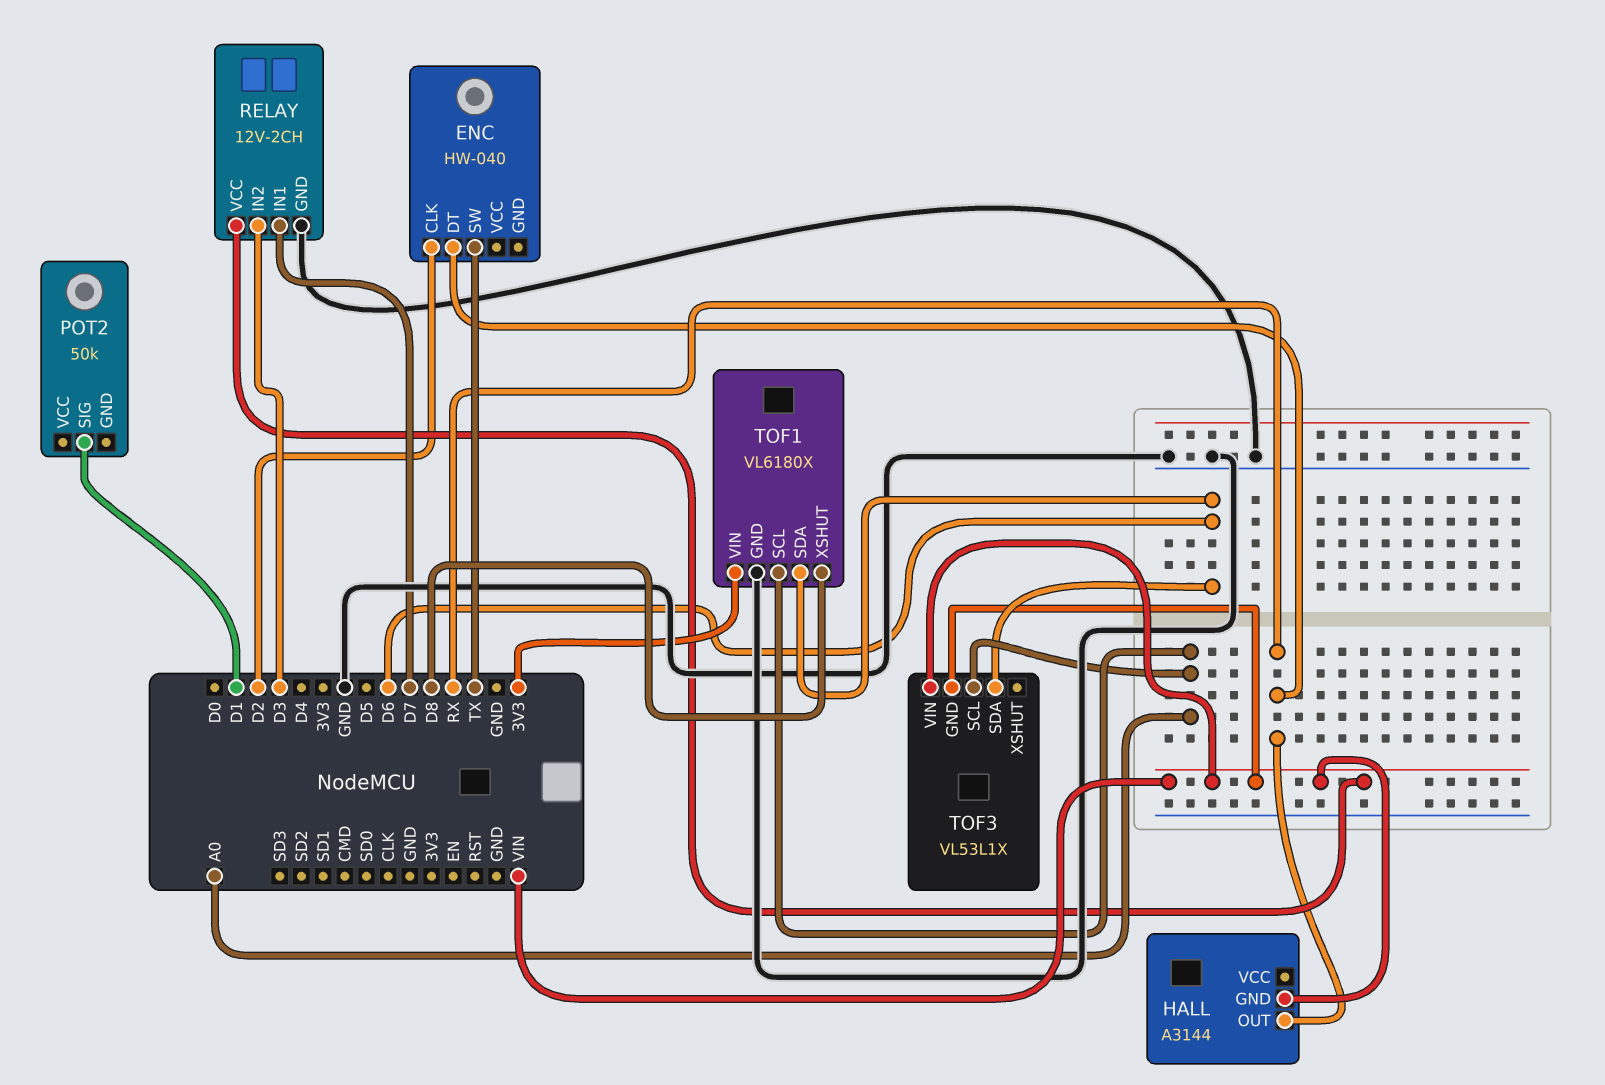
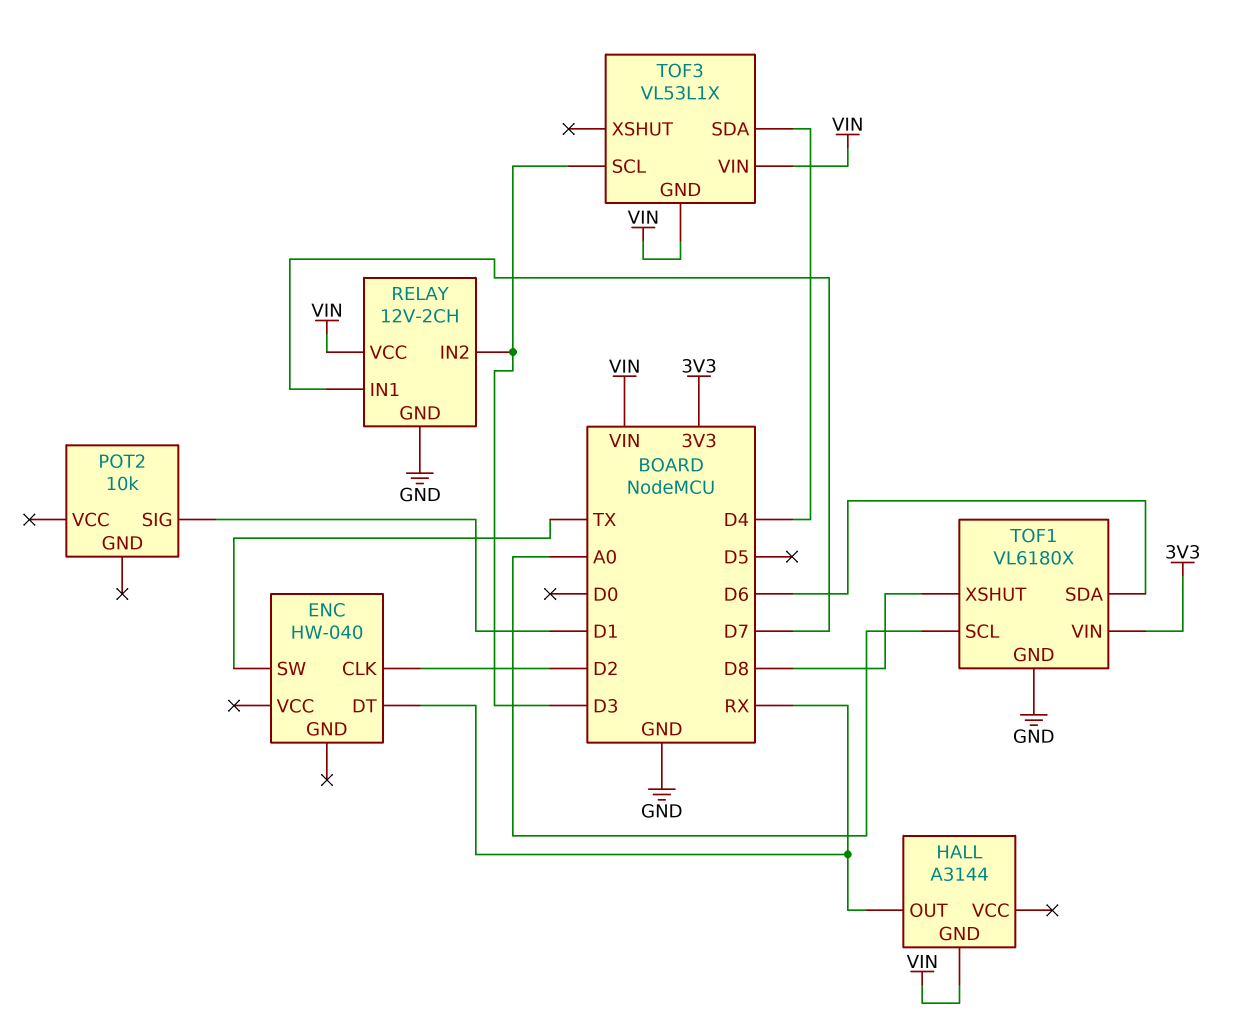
POT2: 50k -> 10k
TOF3 pin SCL: A0 -> D3
TOF3 pin SDA: D6 -> D4

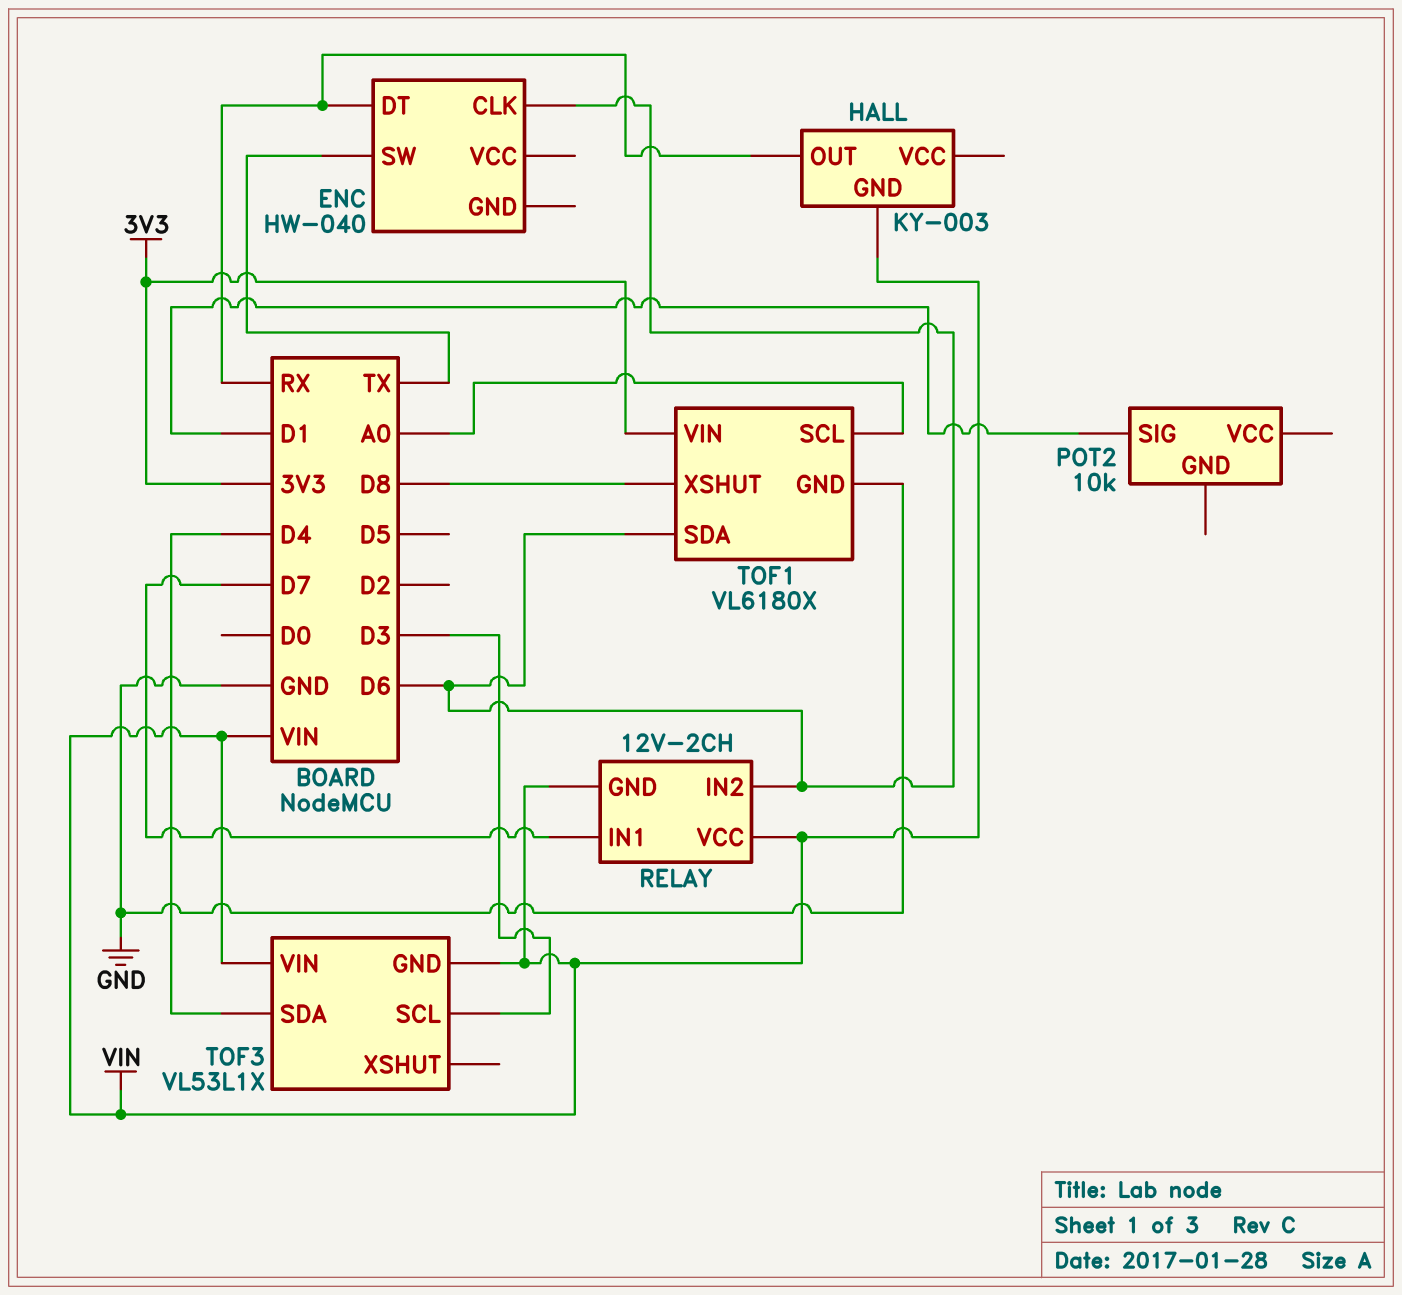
ENC pin CLK: D2 -> D6
HALL: A3144 -> KY-003
RELAY pin GND: GND -> VIN
RELAY pin IN2: D3 -> D6

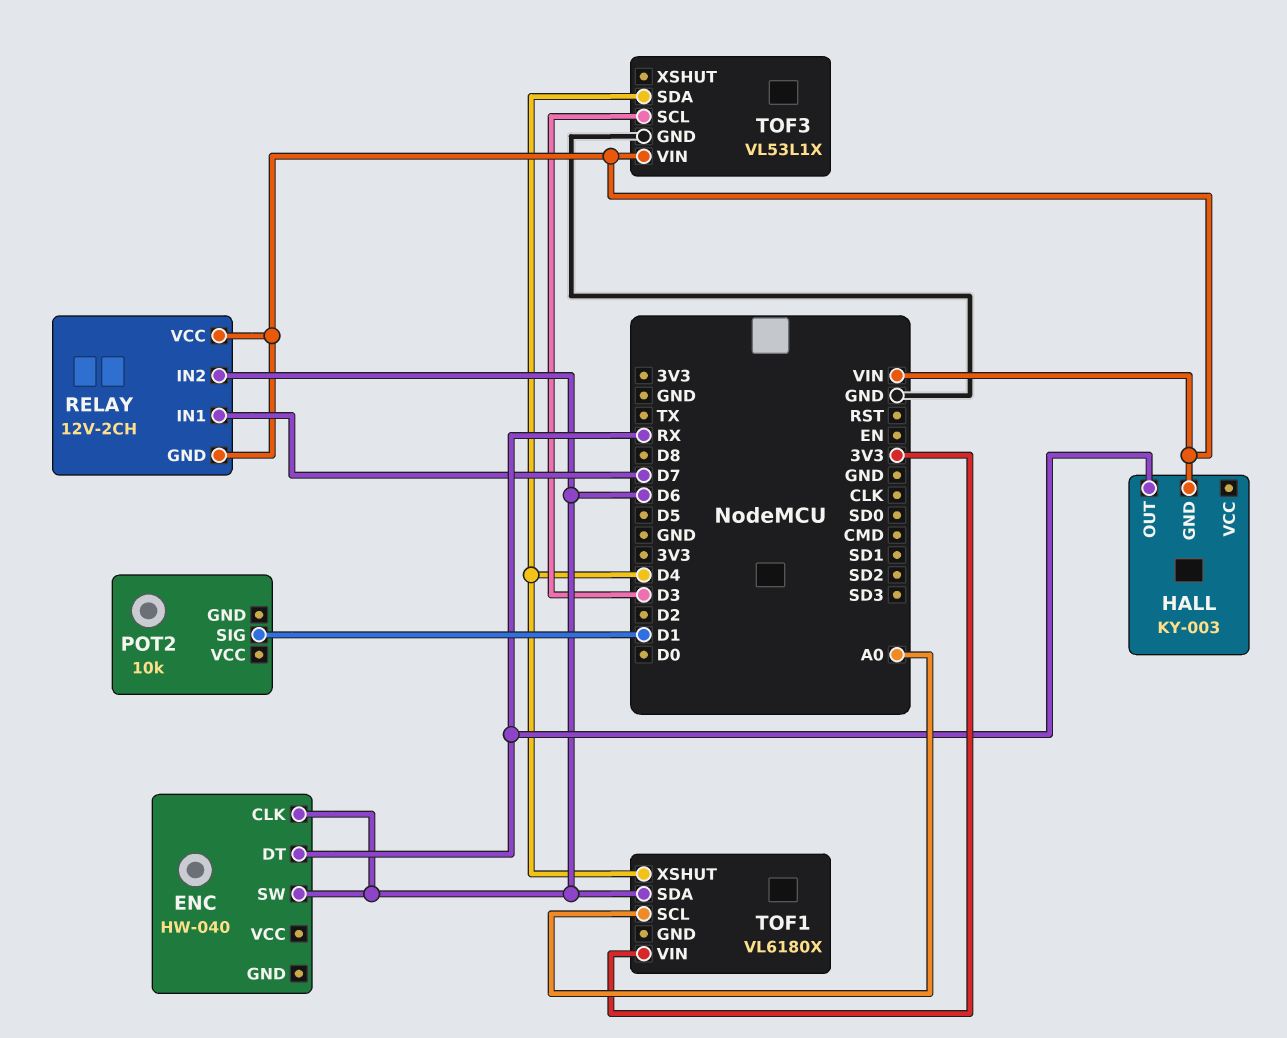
ENC pin SW: TX -> D6
TOF1 pin GND: GND -> none
TOF1 pin XSHUT: D8 -> D4
TOF3 pin GND: VIN -> GND

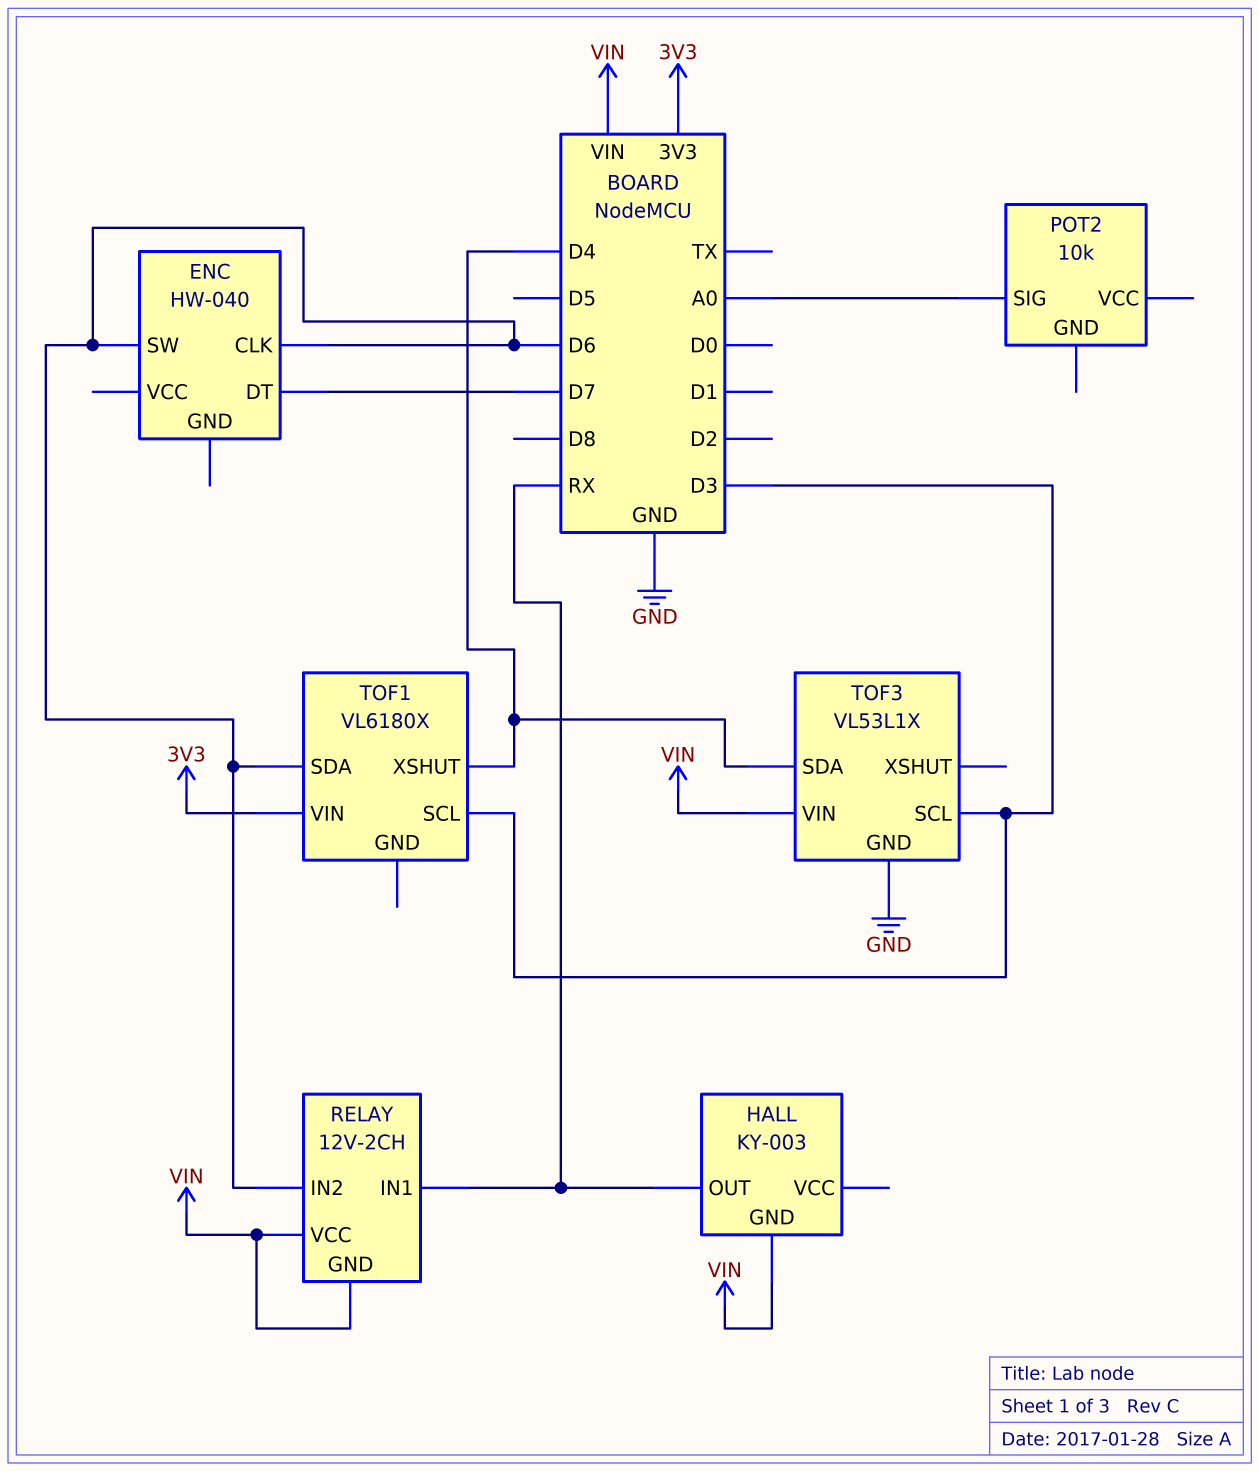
ENC pin DT: RX -> D7
POT2 pin SIG: D1 -> A0
RELAY pin IN1: D7 -> RX
TOF1 pin SCL: A0 -> D3

